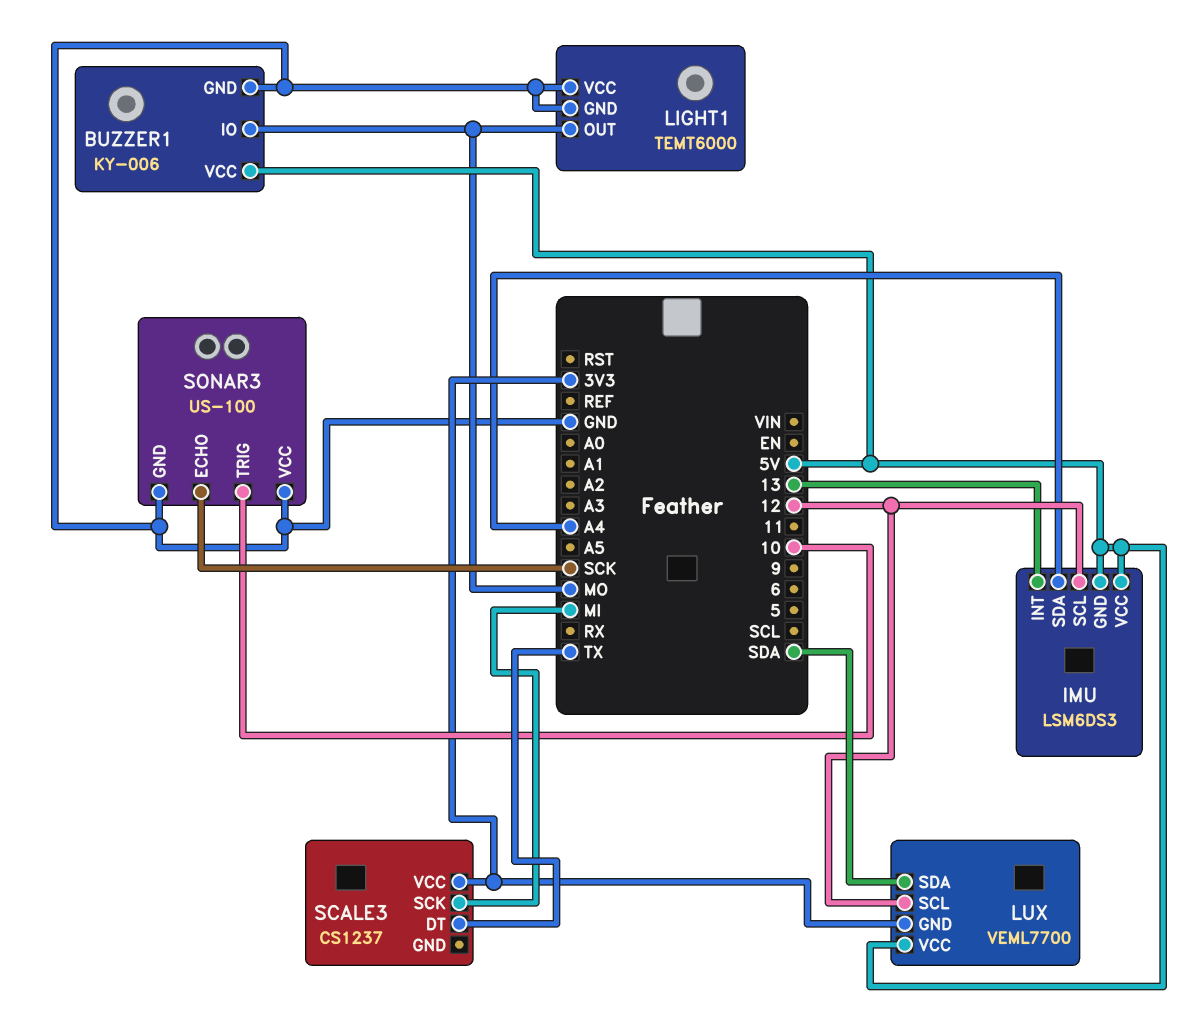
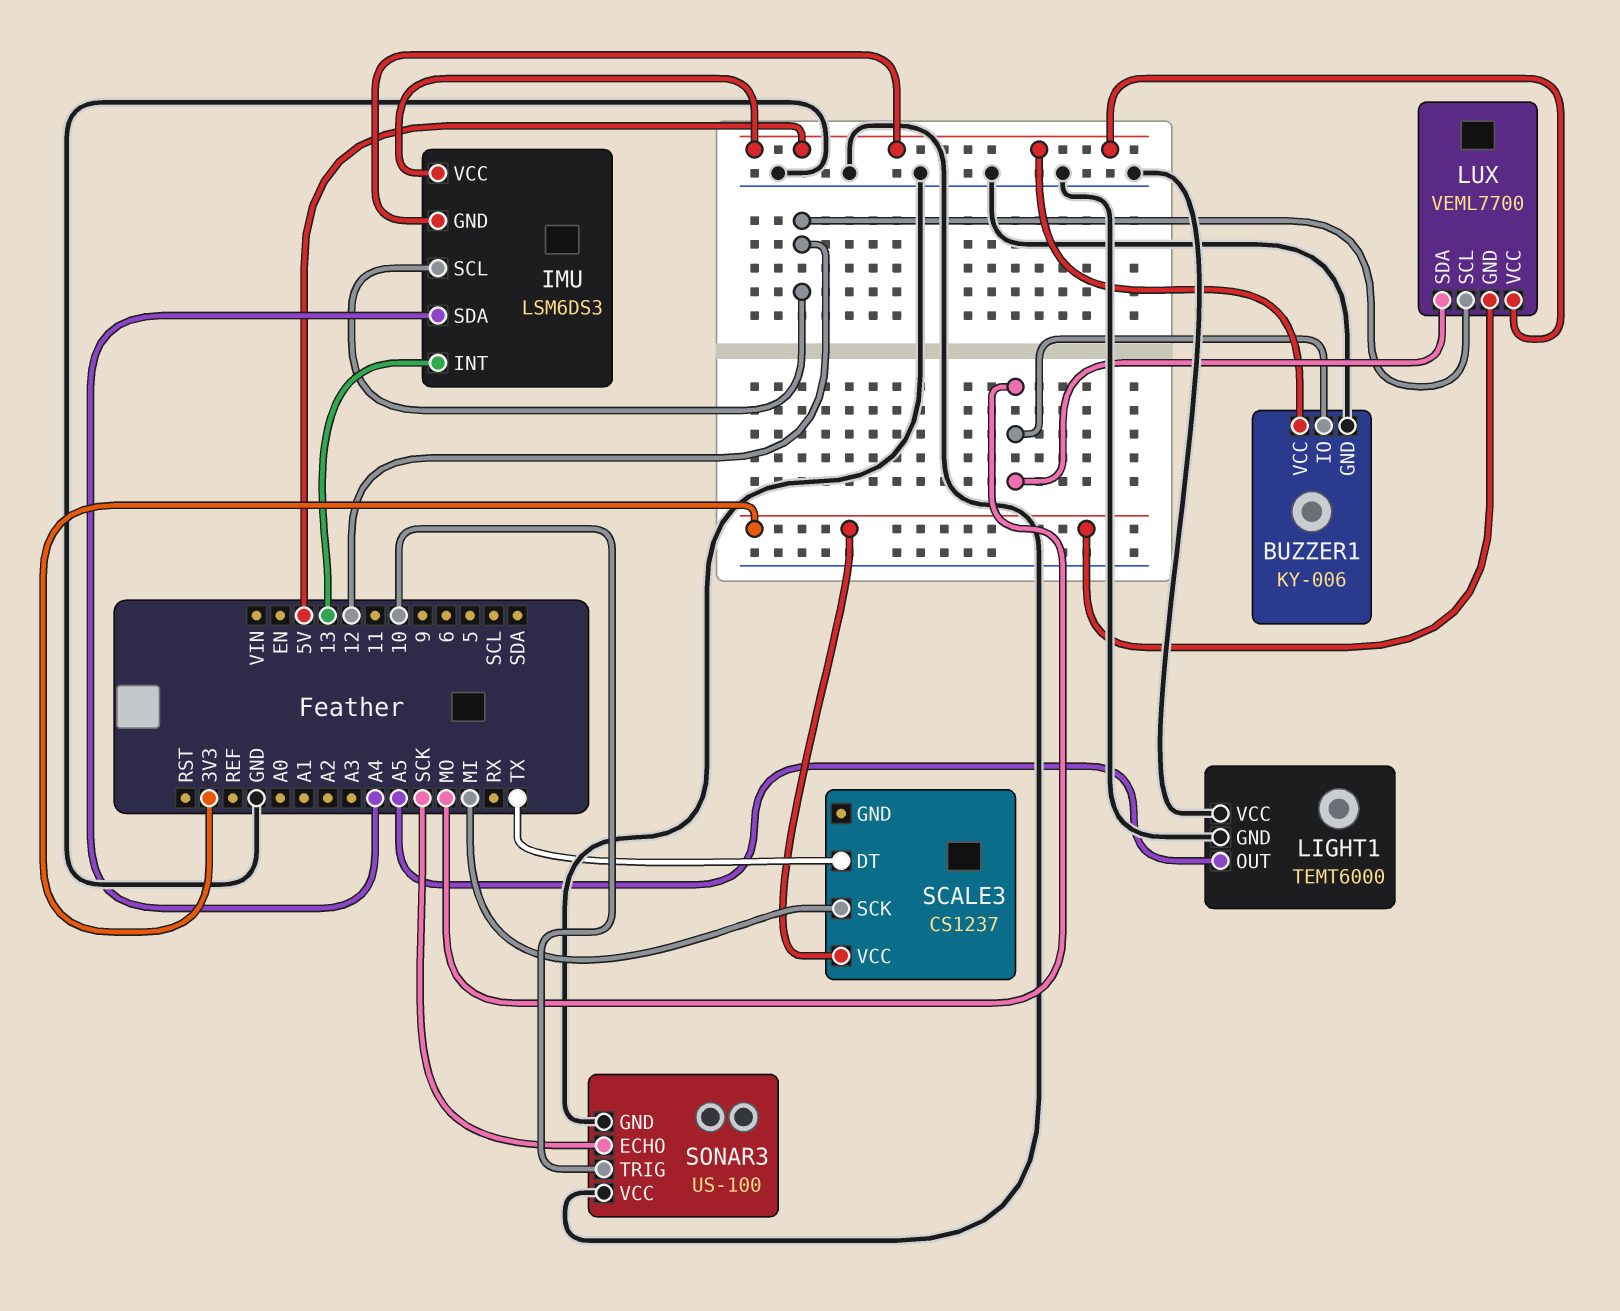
LIGHT1 pin OUT: MO -> A5
LUX pin SDA: SDA -> MO

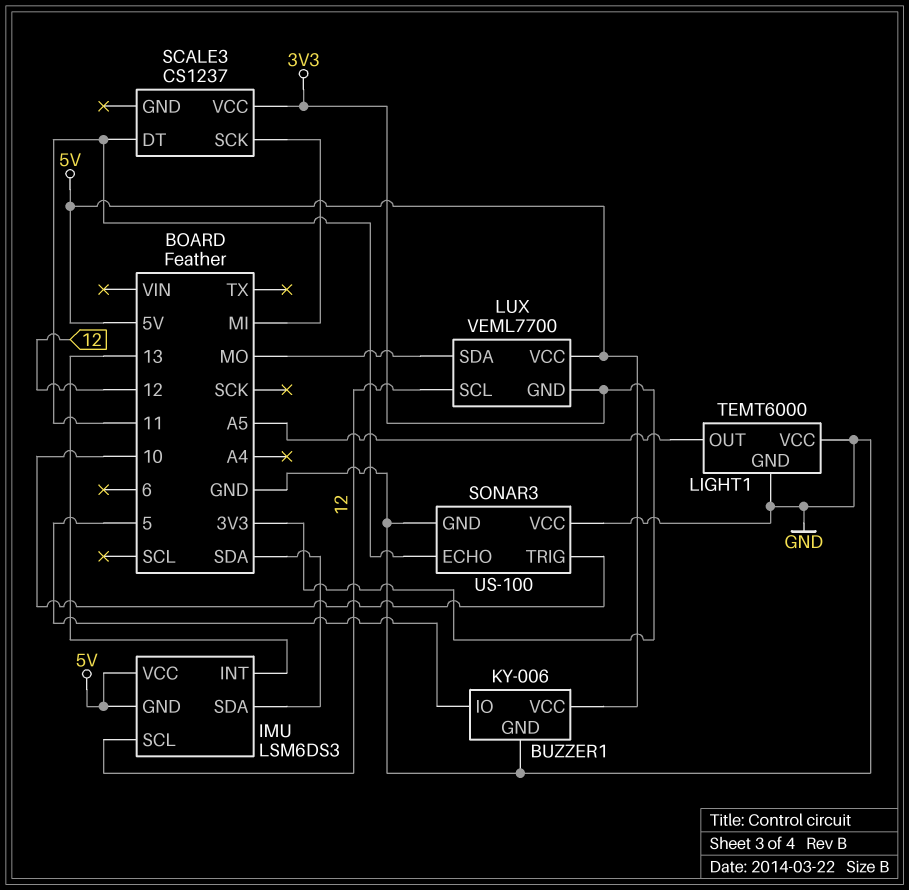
BUZZER1 pin IO: MO -> 5
IMU pin SDA: A4 -> SDA
SCALE3 pin DT: TX -> 11
SONAR3 pin ECHO: SCK -> 11

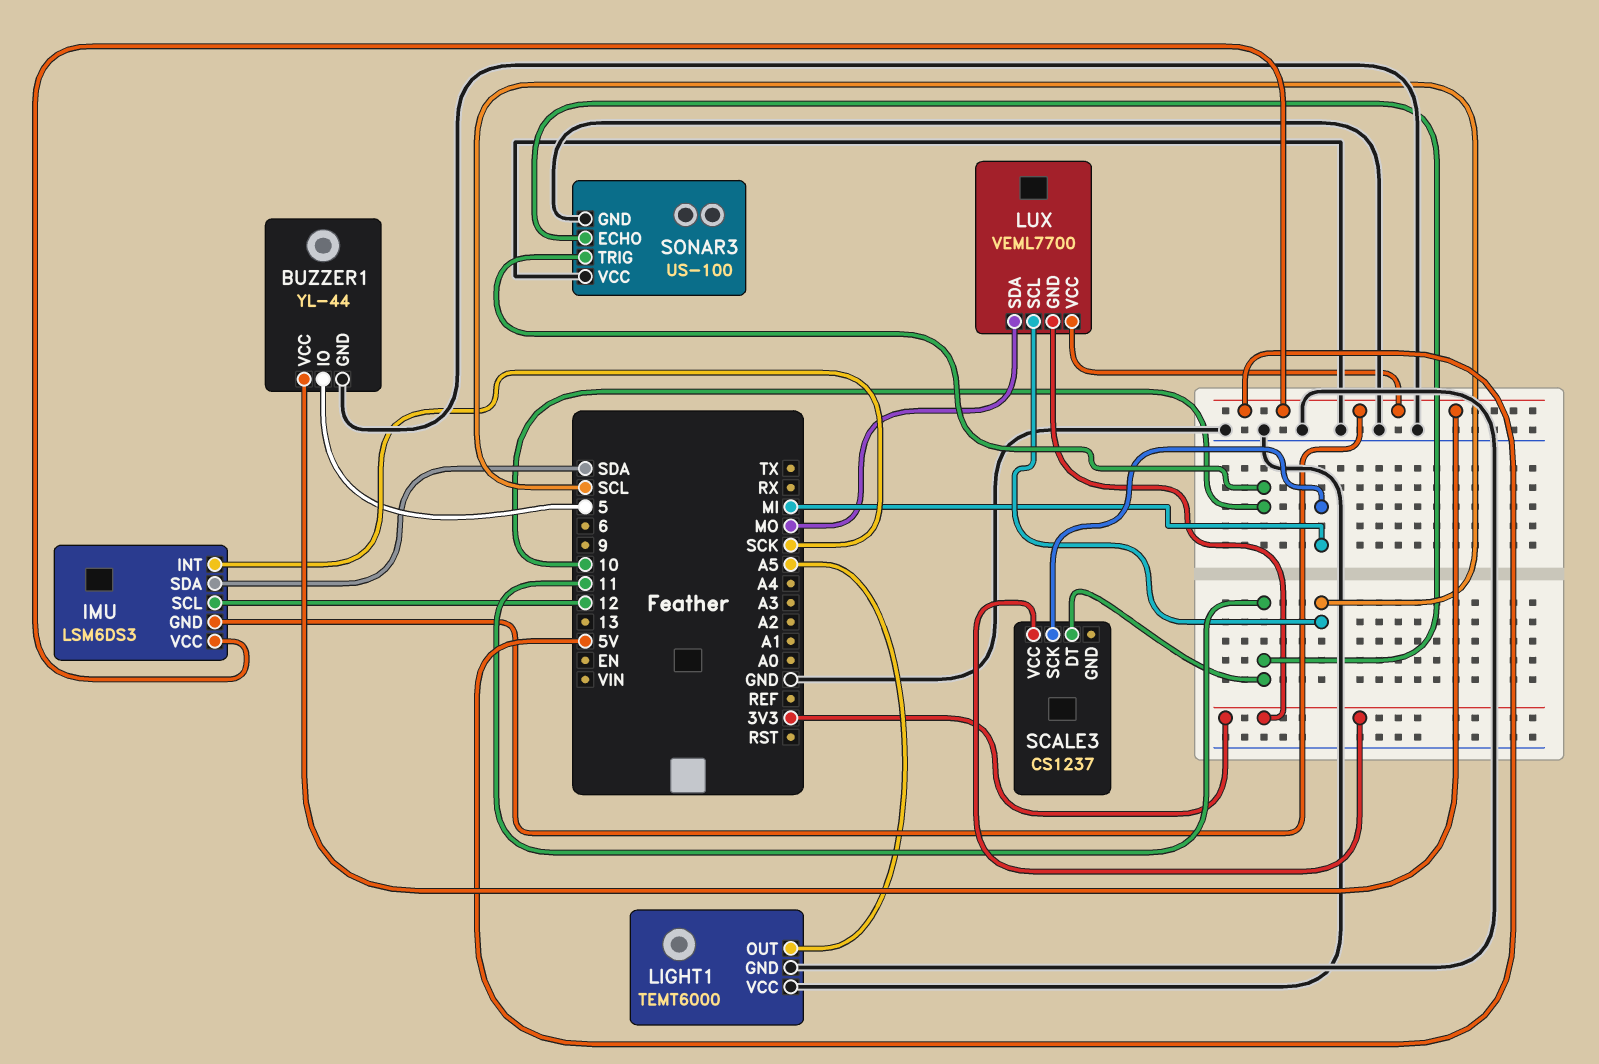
BUZZER1: KY-006 -> YL-44
IMU pin INT: 13 -> SCK
LUX pin SCL: 12 -> SCL

